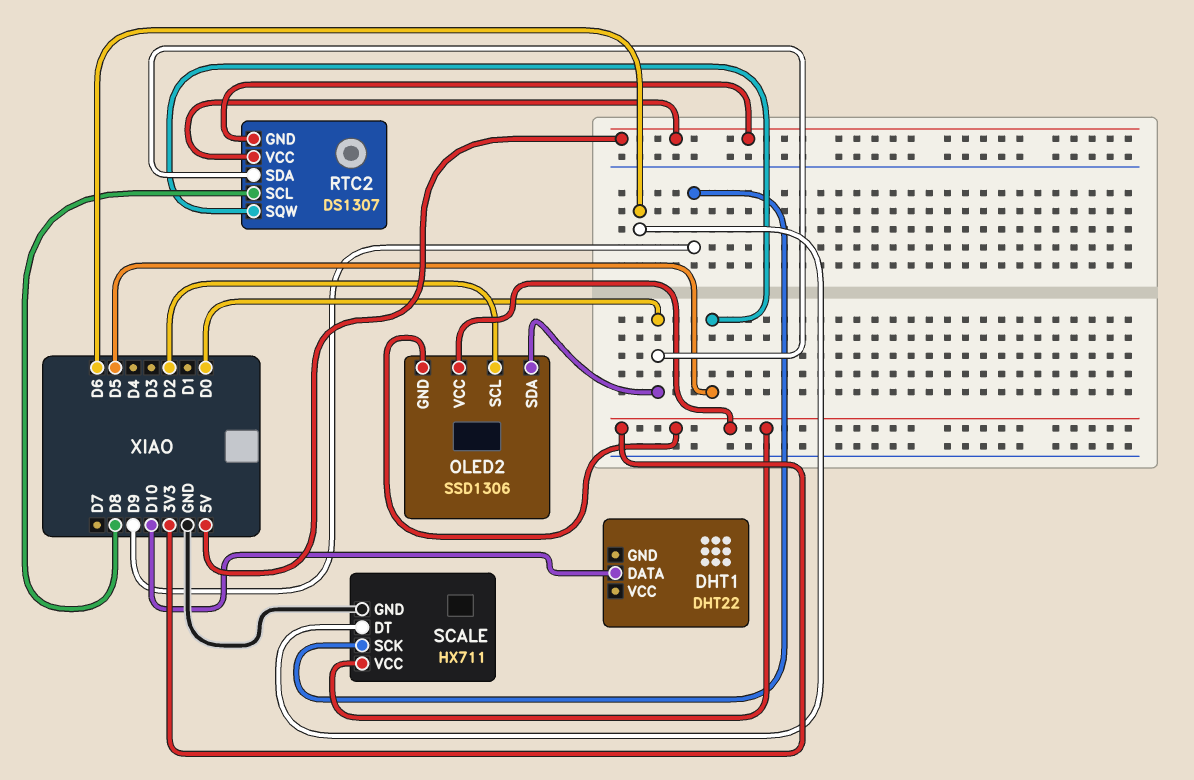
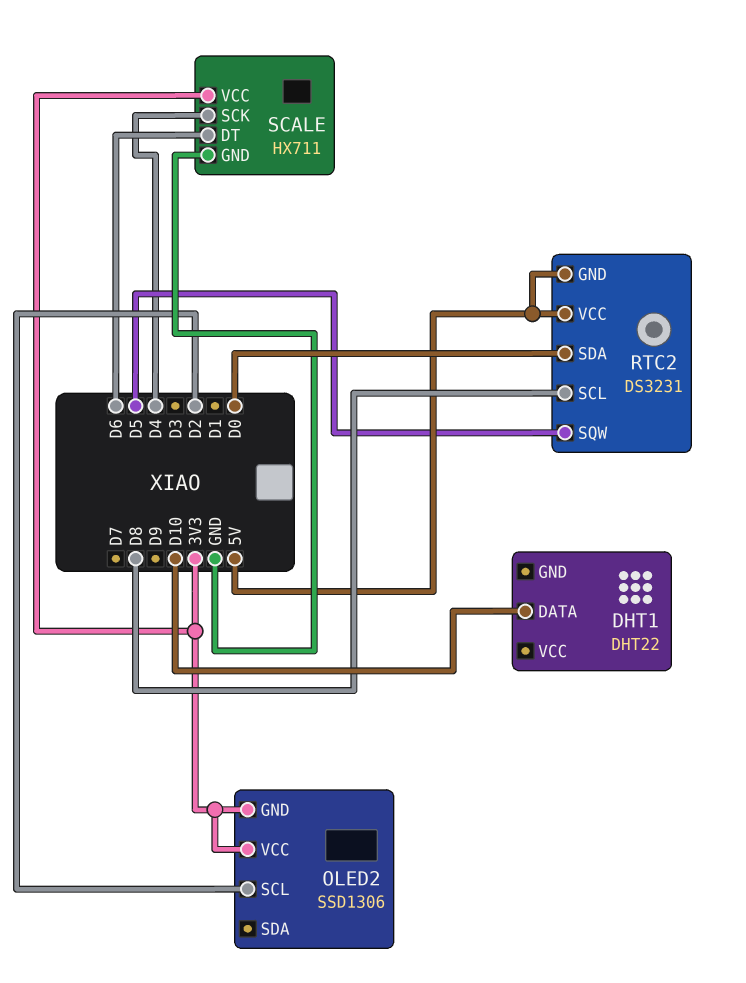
OLED2 pin SDA: D0 -> none
RTC2: DS1307 -> DS3231
SCALE pin SCK: D9 -> D4

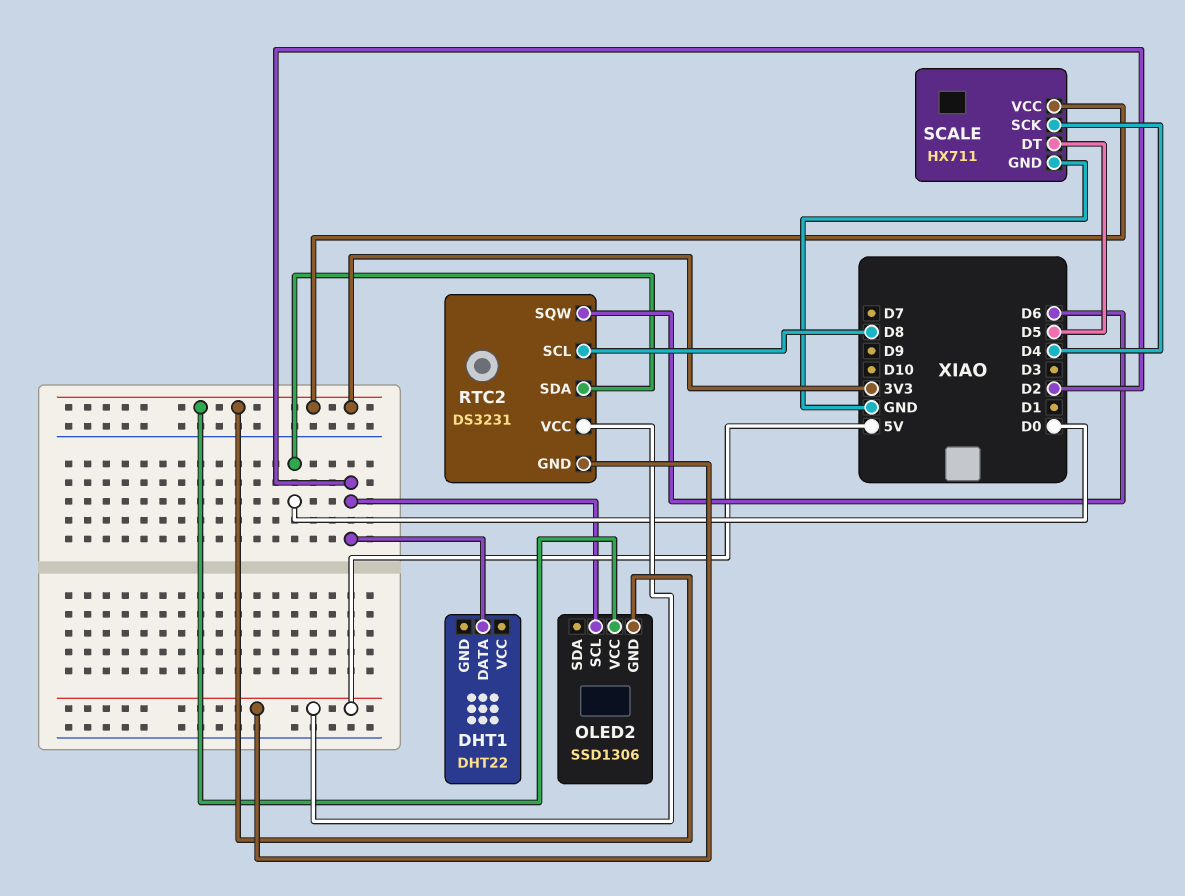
DHT1 pin DATA: D10 -> D2
RTC2 pin SQW: D5 -> D6
SCALE pin DT: D6 -> D5

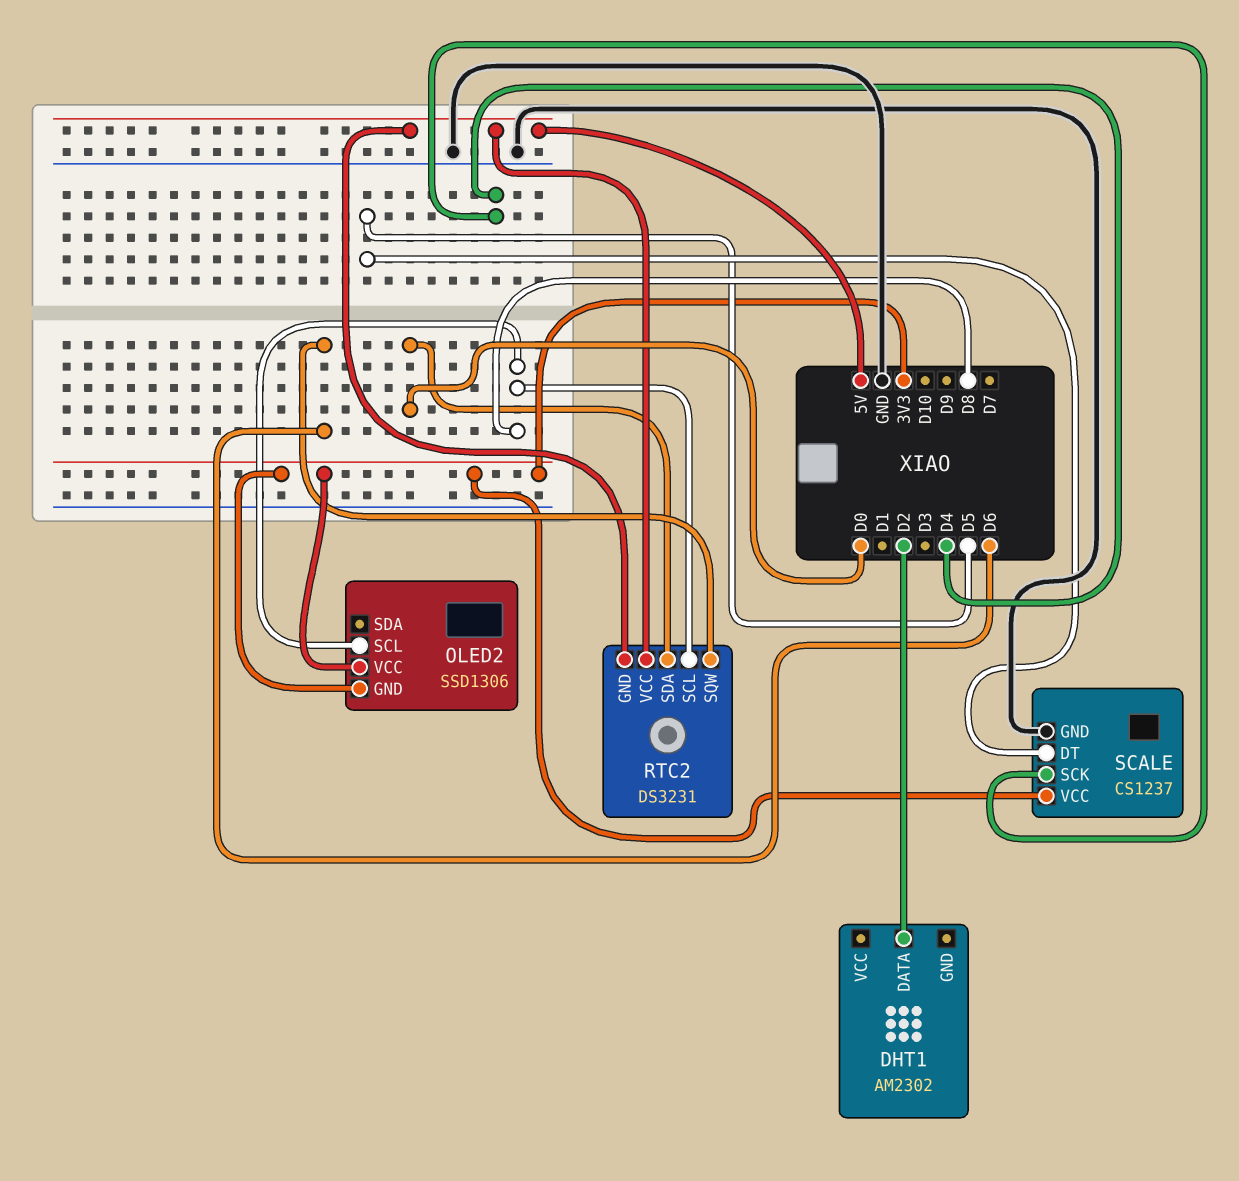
DHT1: DHT22 -> AM2302
OLED2 pin SCL: D2 -> D8
SCALE: HX711 -> CS1237

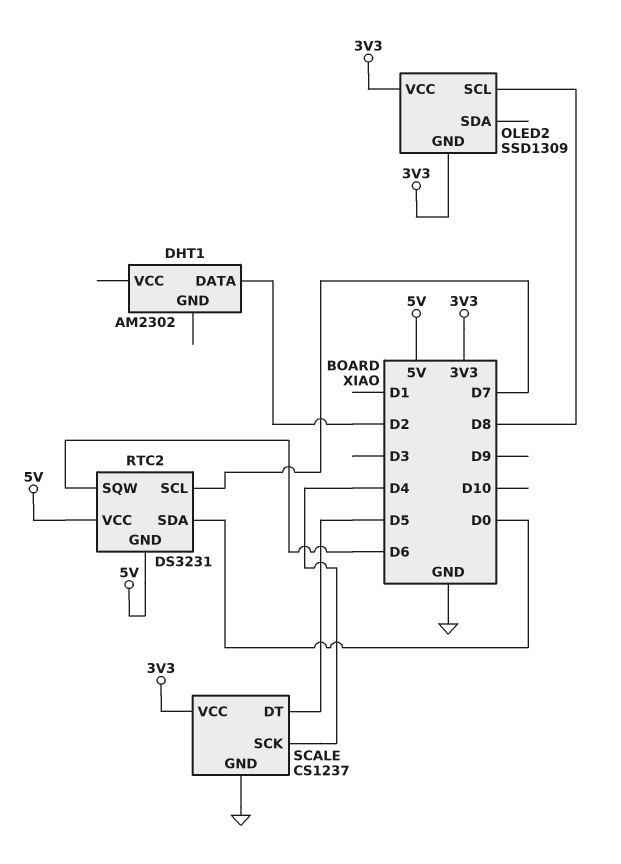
OLED2: SSD1306 -> SSD1309
RTC2 pin SCL: D8 -> D7

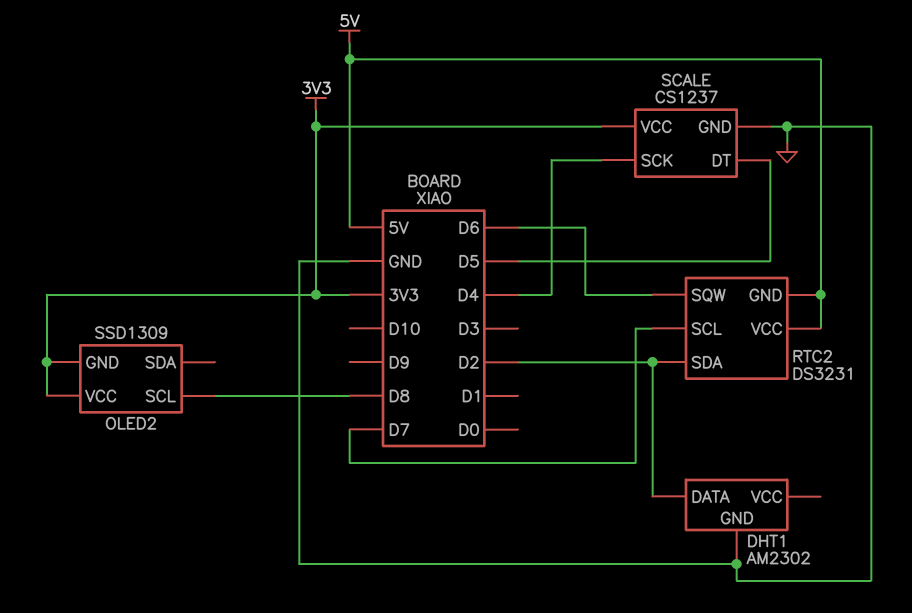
DHT1 pin GND: none -> GND
RTC2 pin SDA: D0 -> D2

